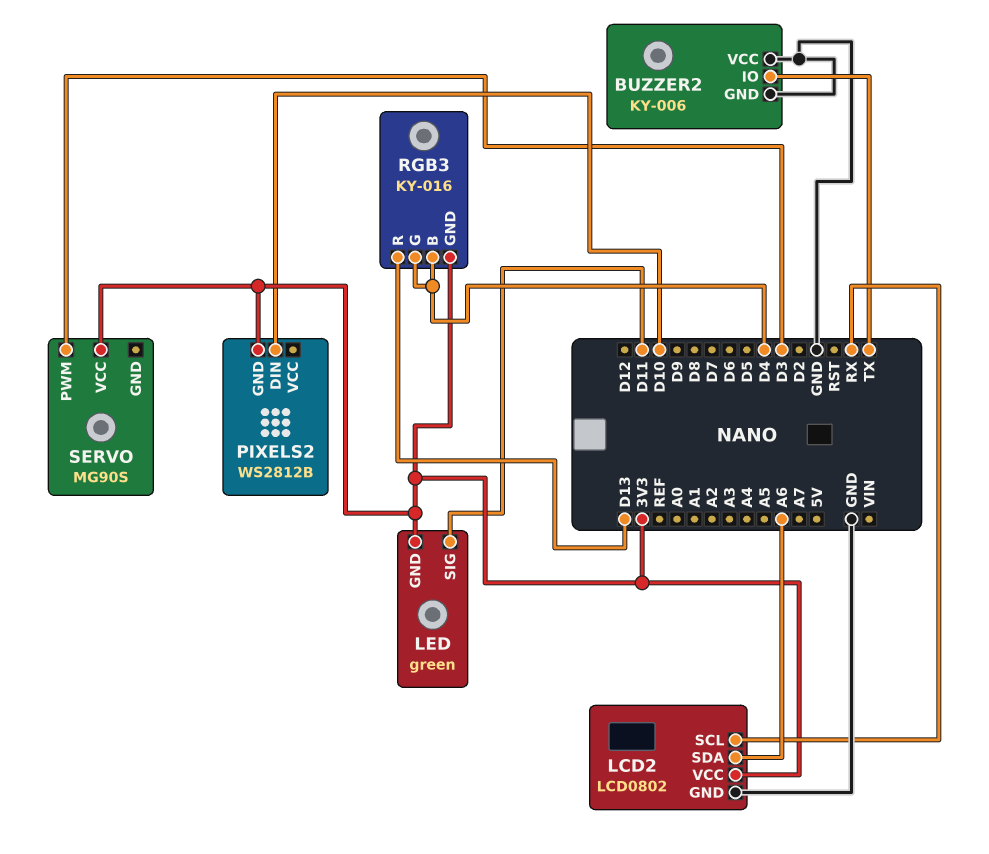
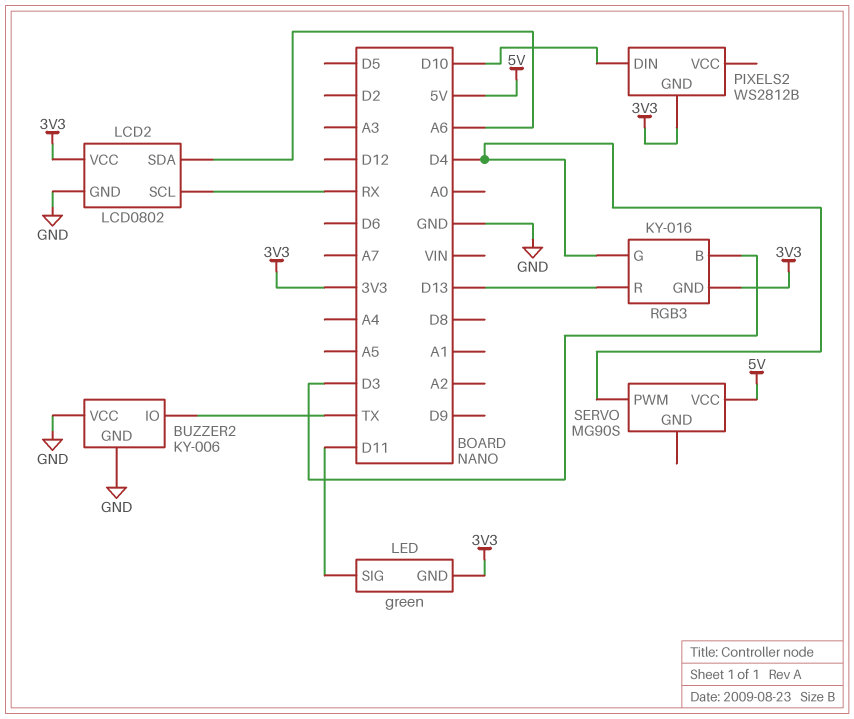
RGB3 pin B: D4 -> D3
SERVO pin PWM: D3 -> D4
SERVO pin VCC: 3V3 -> 5V

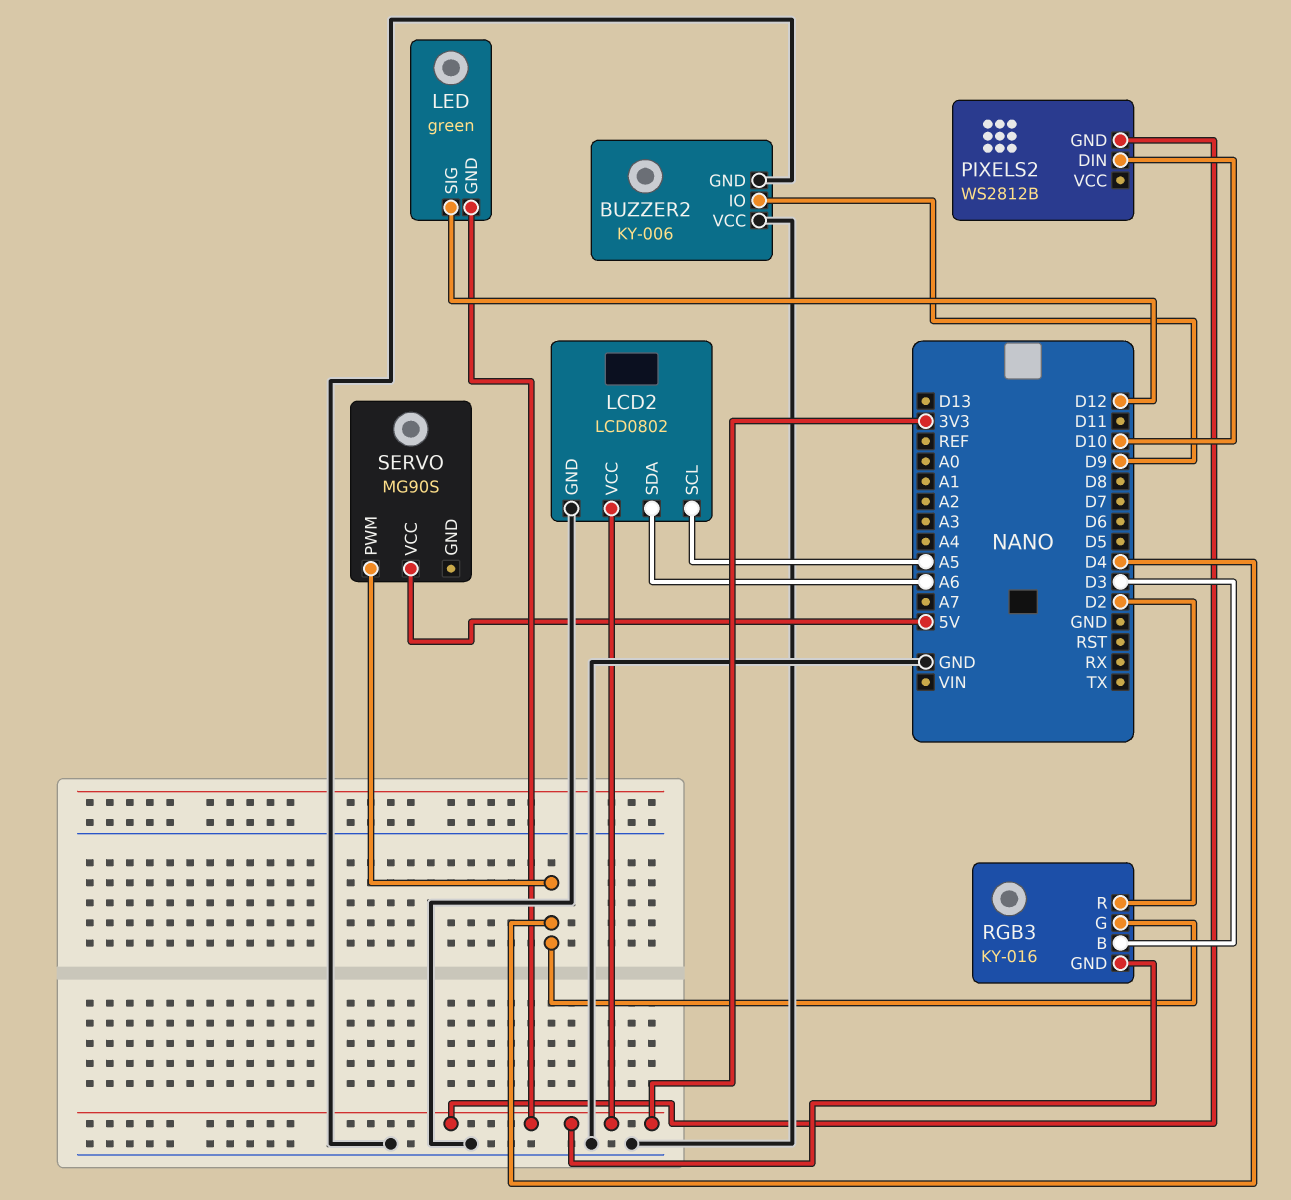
BUZZER2 pin IO: TX -> D9
LCD2 pin SCL: RX -> A5
LED pin SIG: D11 -> D12
RGB3 pin R: D13 -> D2

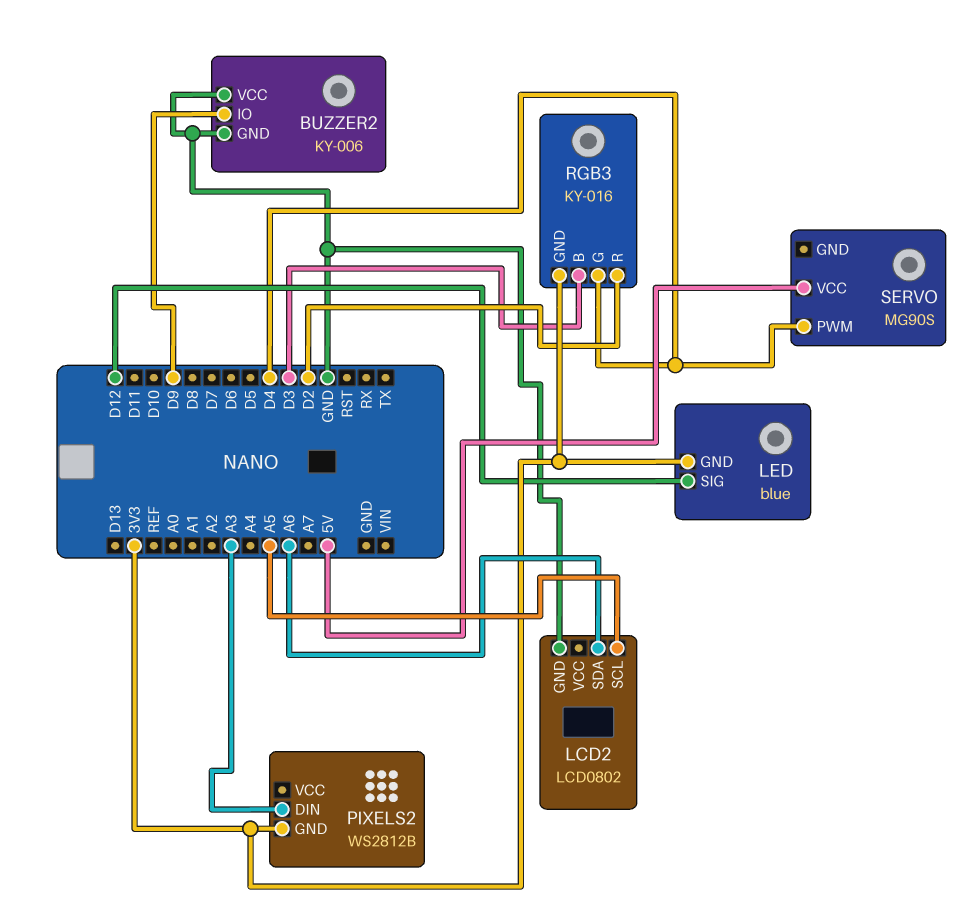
LCD2 pin VCC: 3V3 -> none
LED: green -> blue
PIXELS2 pin DIN: D10 -> A3

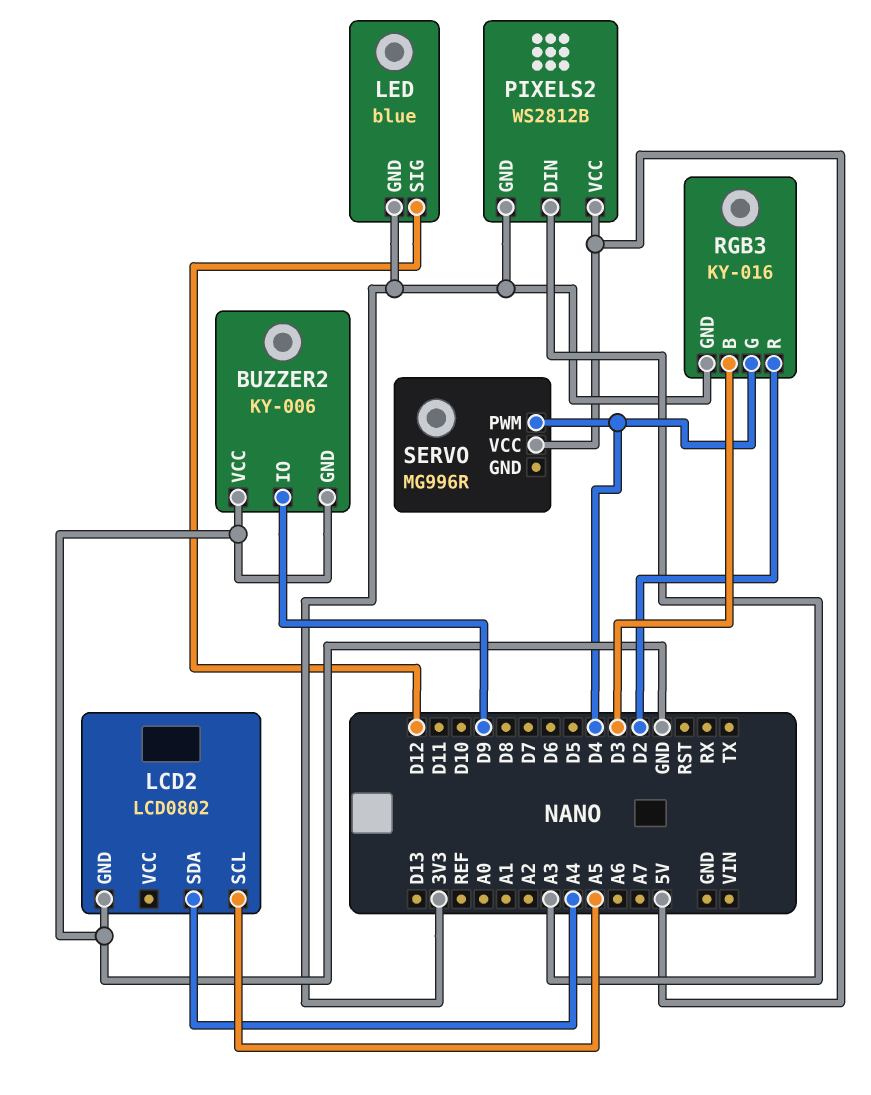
LCD2 pin SDA: A6 -> A4
PIXELS2 pin VCC: none -> 5V
SERVO: MG90S -> MG996R

